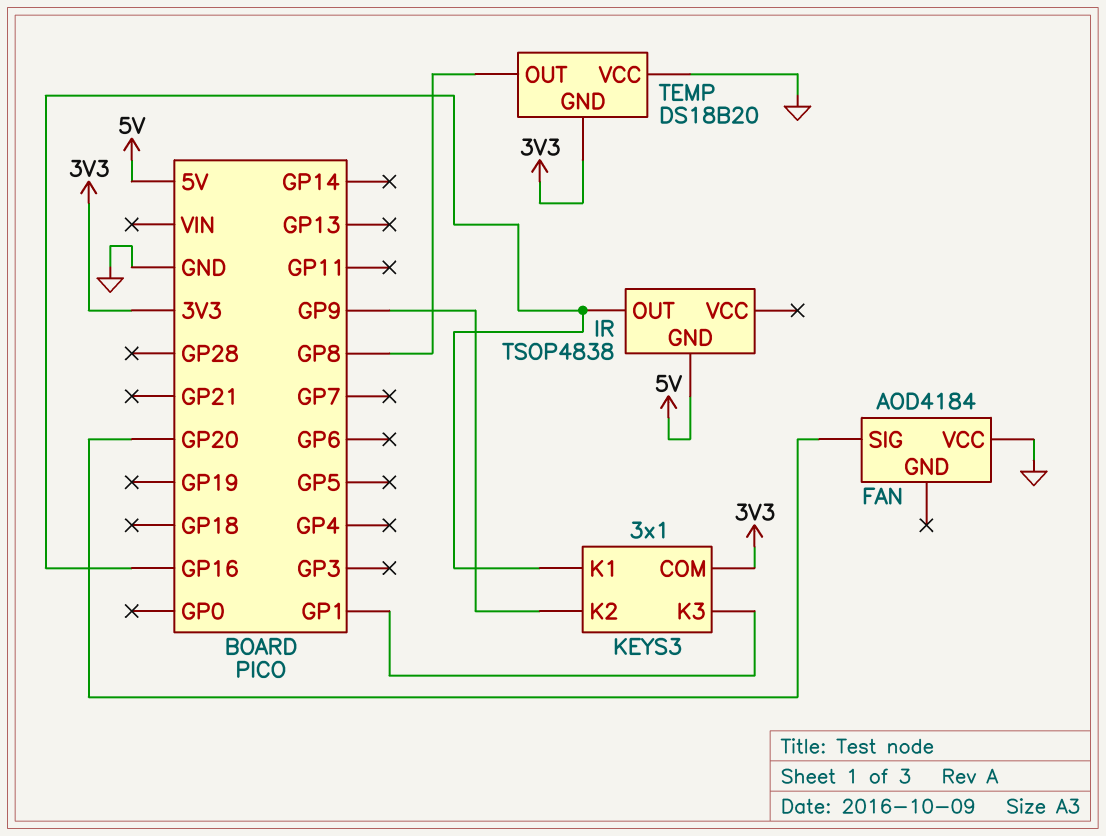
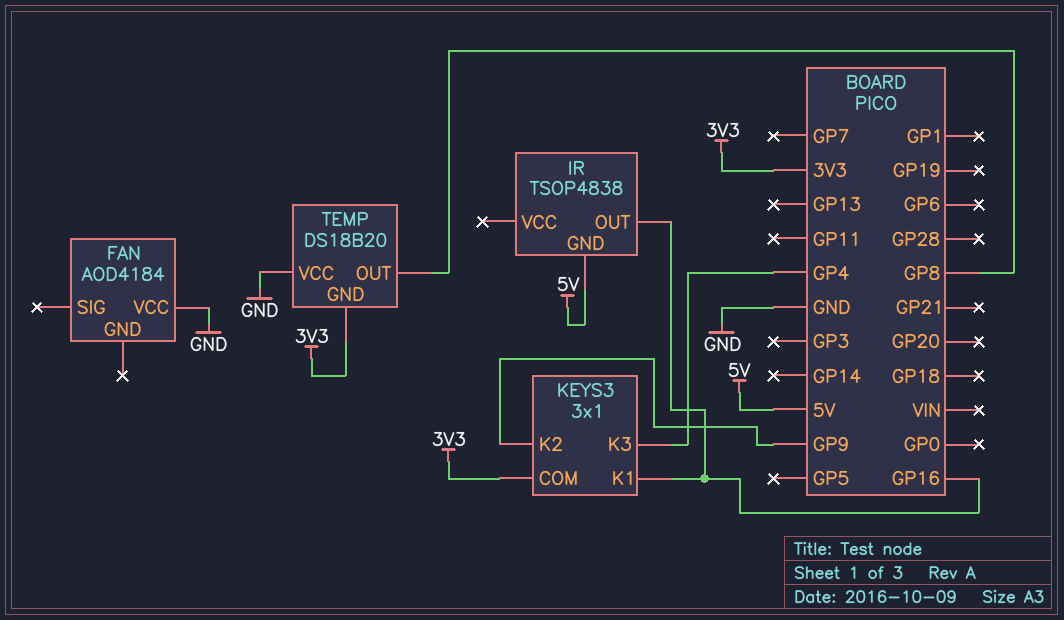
FAN pin SIG: GP20 -> none
KEYS3 pin K3: GP1 -> GP4

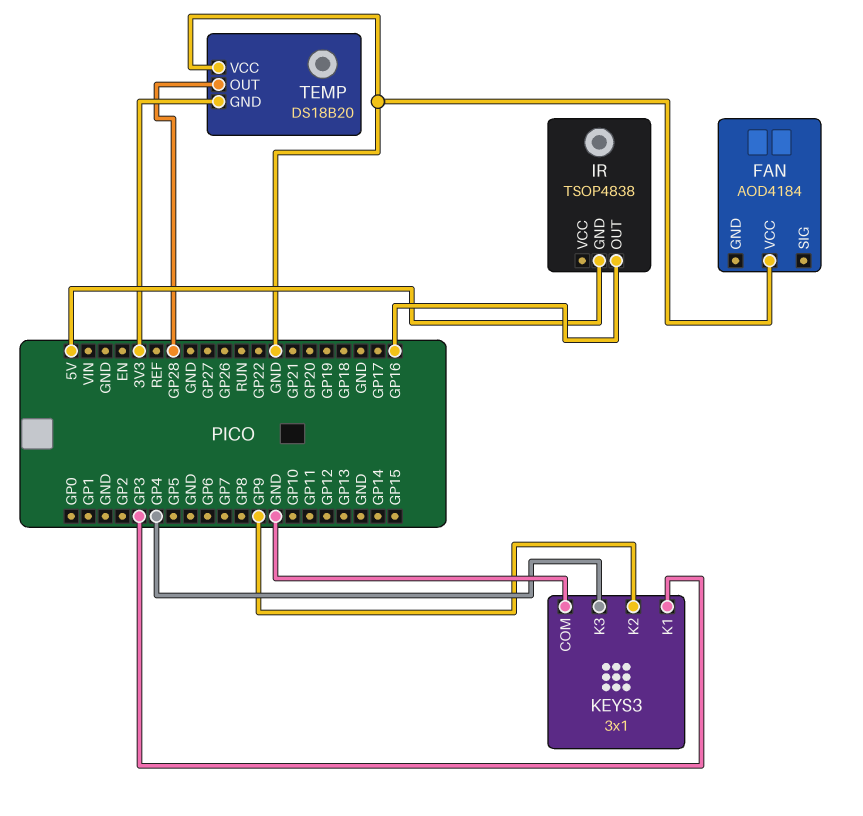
KEYS3 pin COM: 3V3 -> GND
KEYS3 pin K1: GP16 -> GP3
TEMP pin OUT: GP8 -> GP28

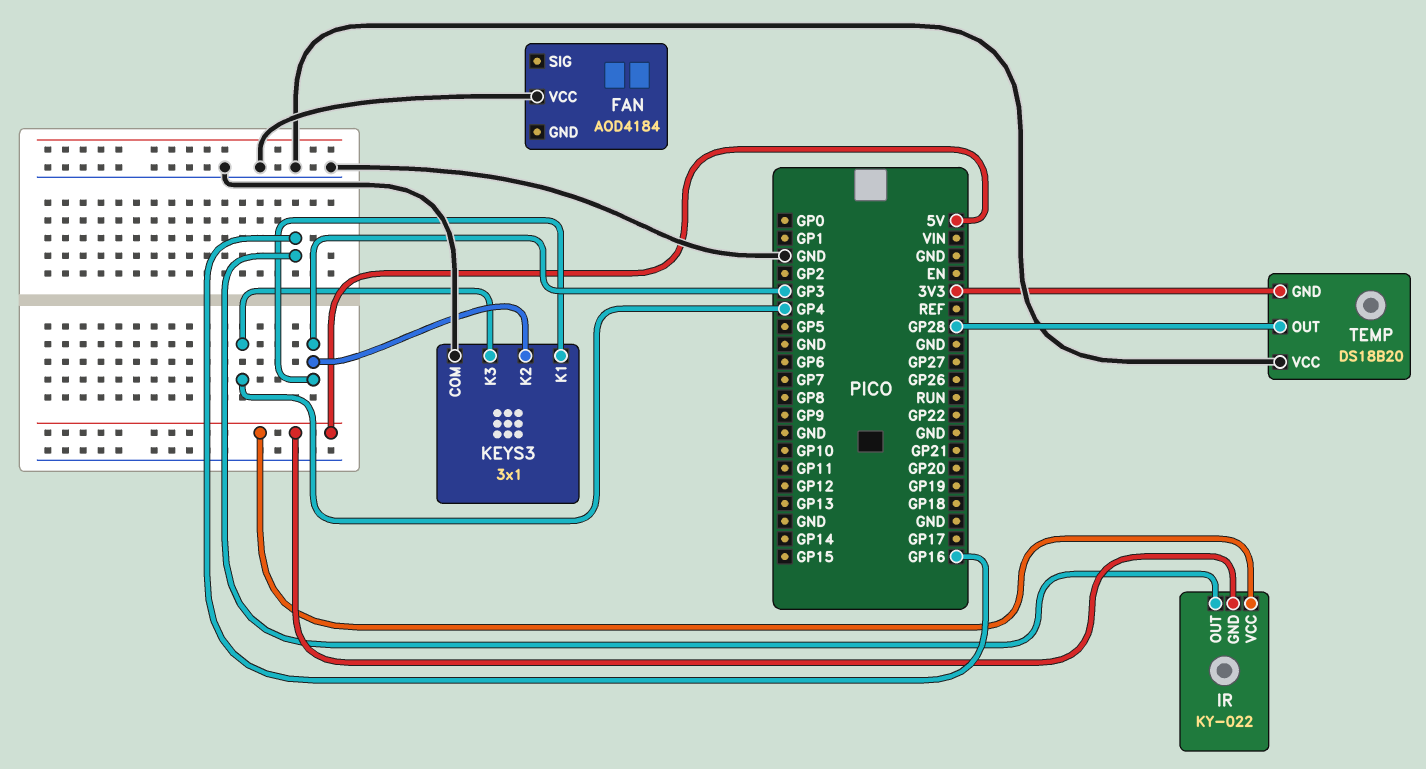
IR: TSOP4838 -> KY-022
IR pin VCC: none -> 5V
KEYS3 pin K2: GP9 -> GP3

